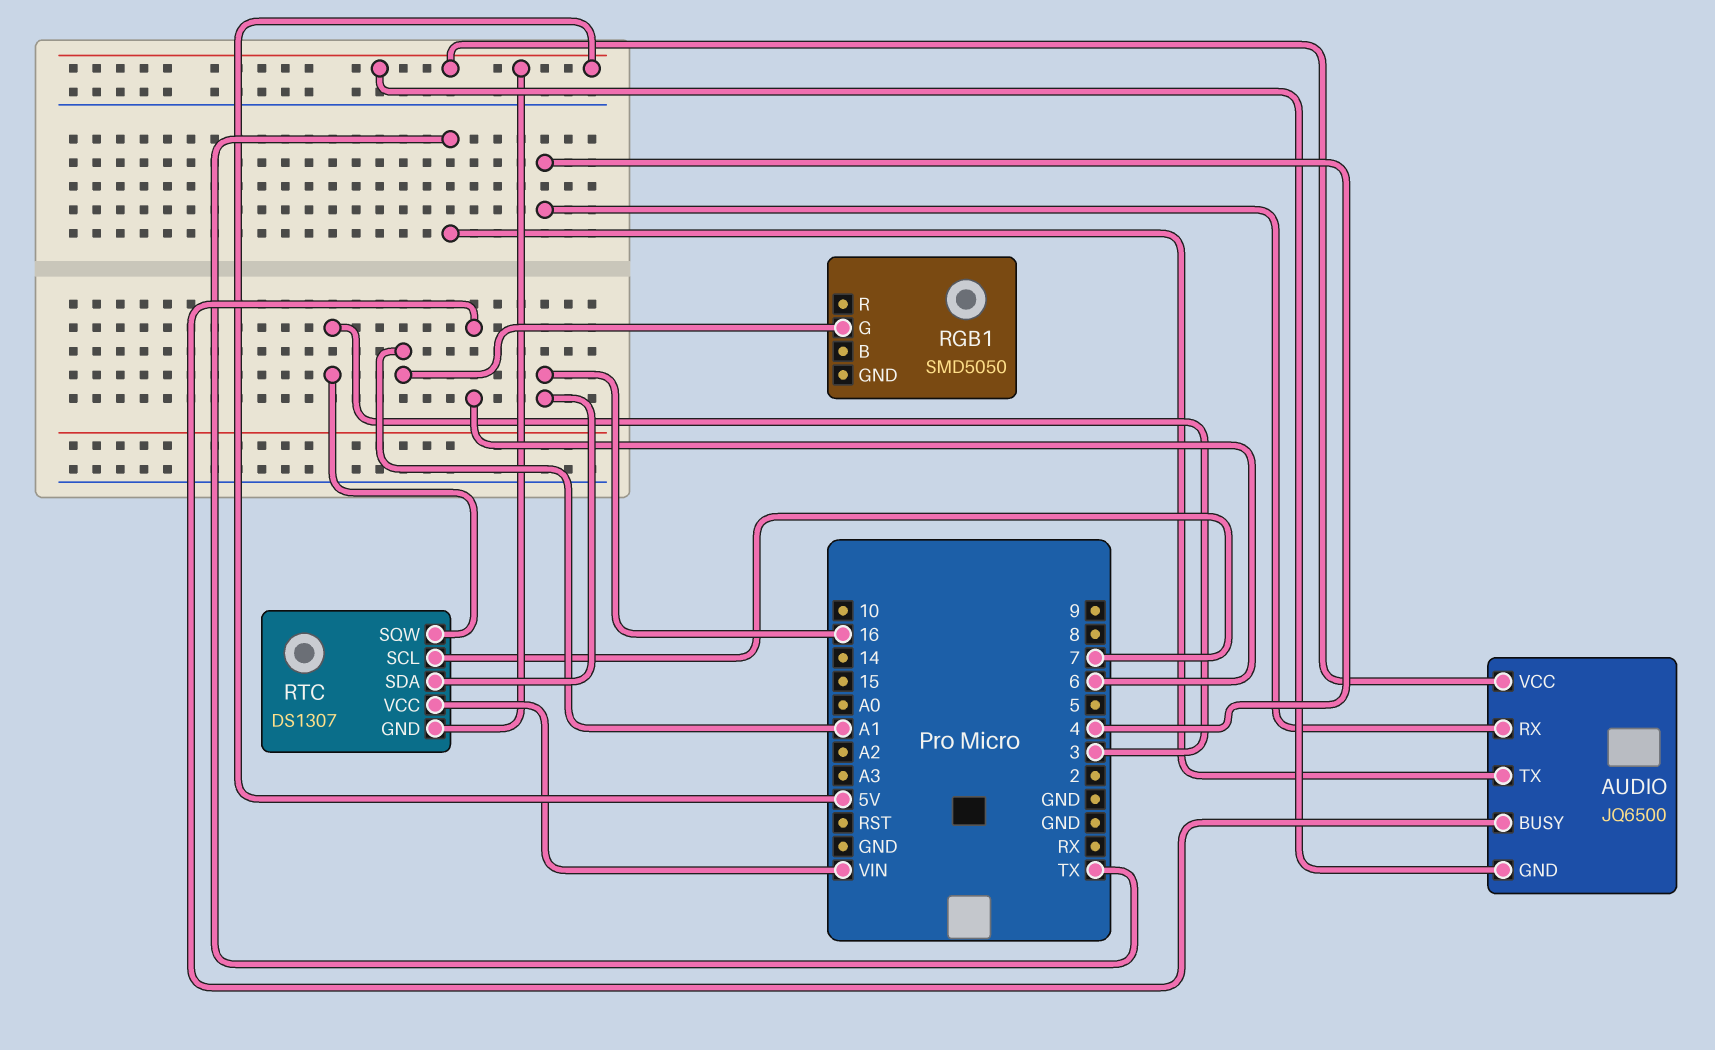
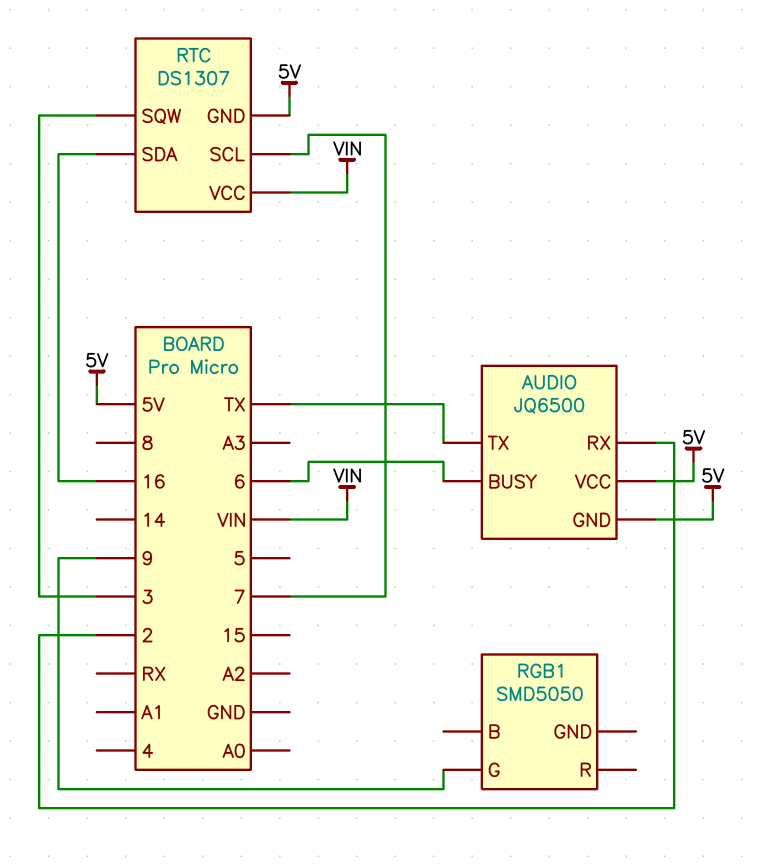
AUDIO pin RX: 4 -> 2
RGB1 pin G: A1 -> 9

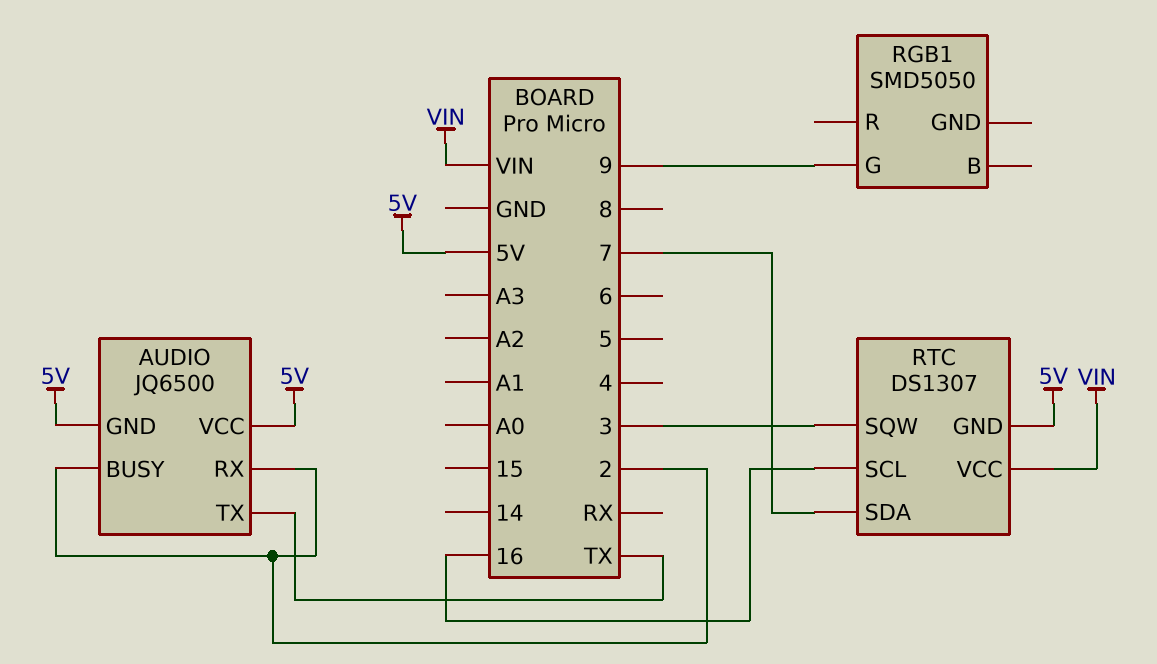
AUDIO pin BUSY: 6 -> 2
RTC pin SCL: 7 -> 16
RTC pin SDA: 16 -> 7

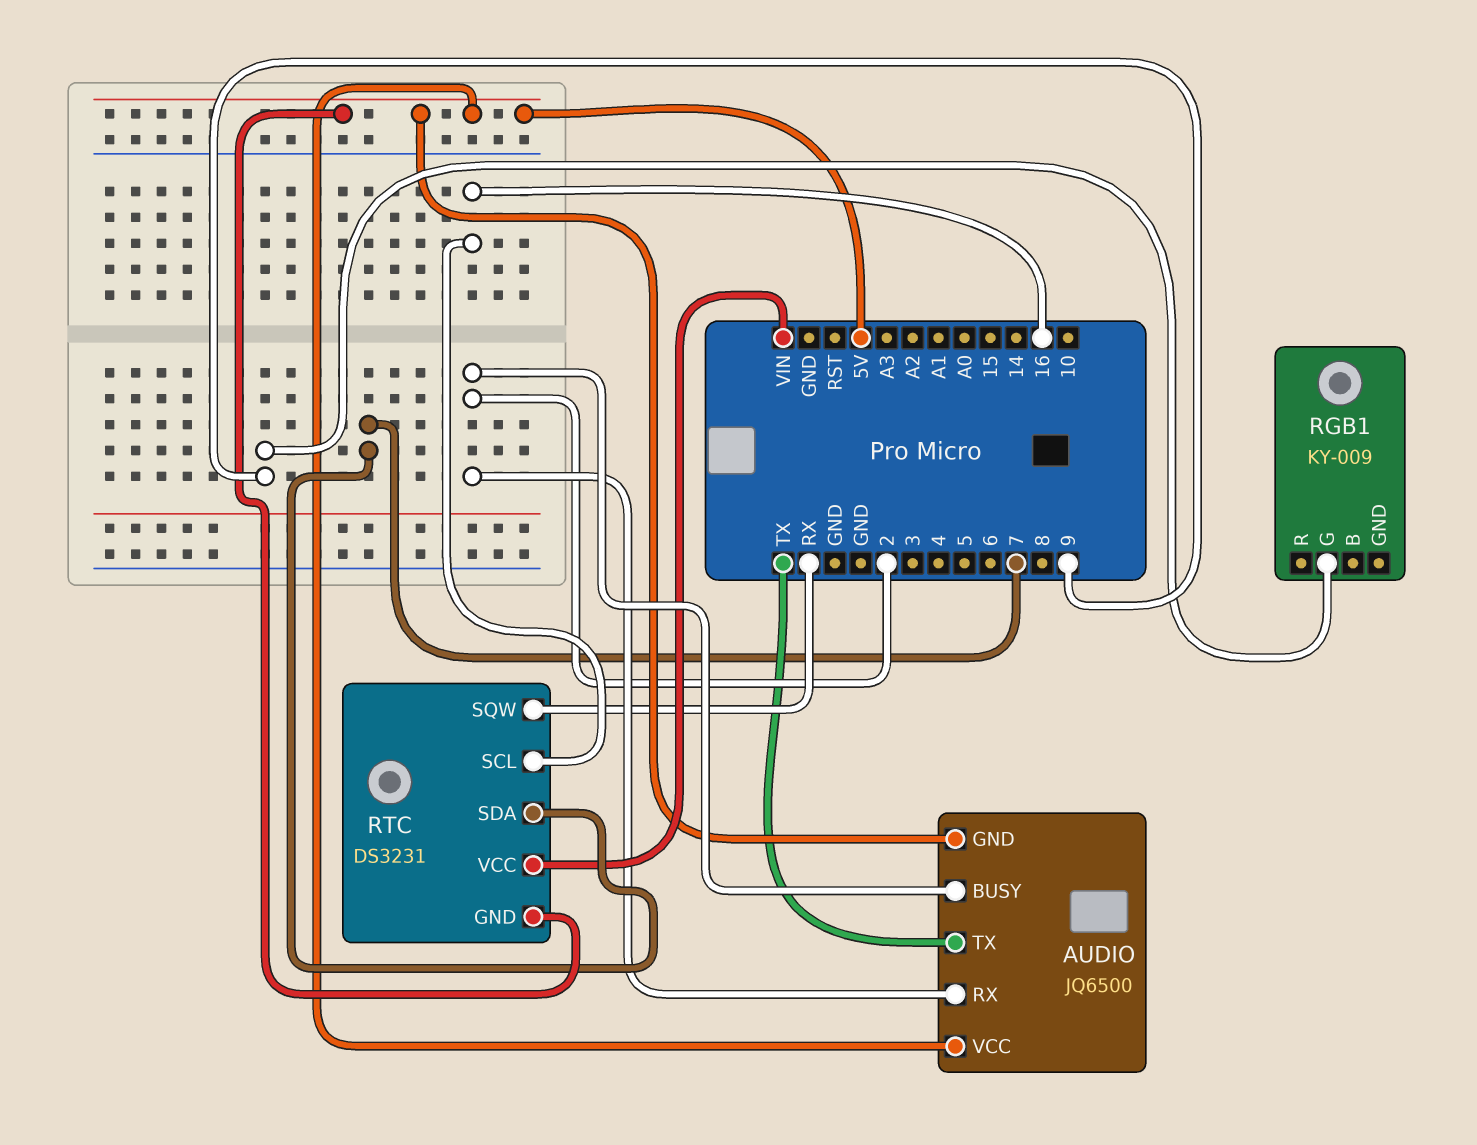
RGB1: SMD5050 -> KY-009
RTC: DS1307 -> DS3231
RTC pin SQW: 3 -> RX

